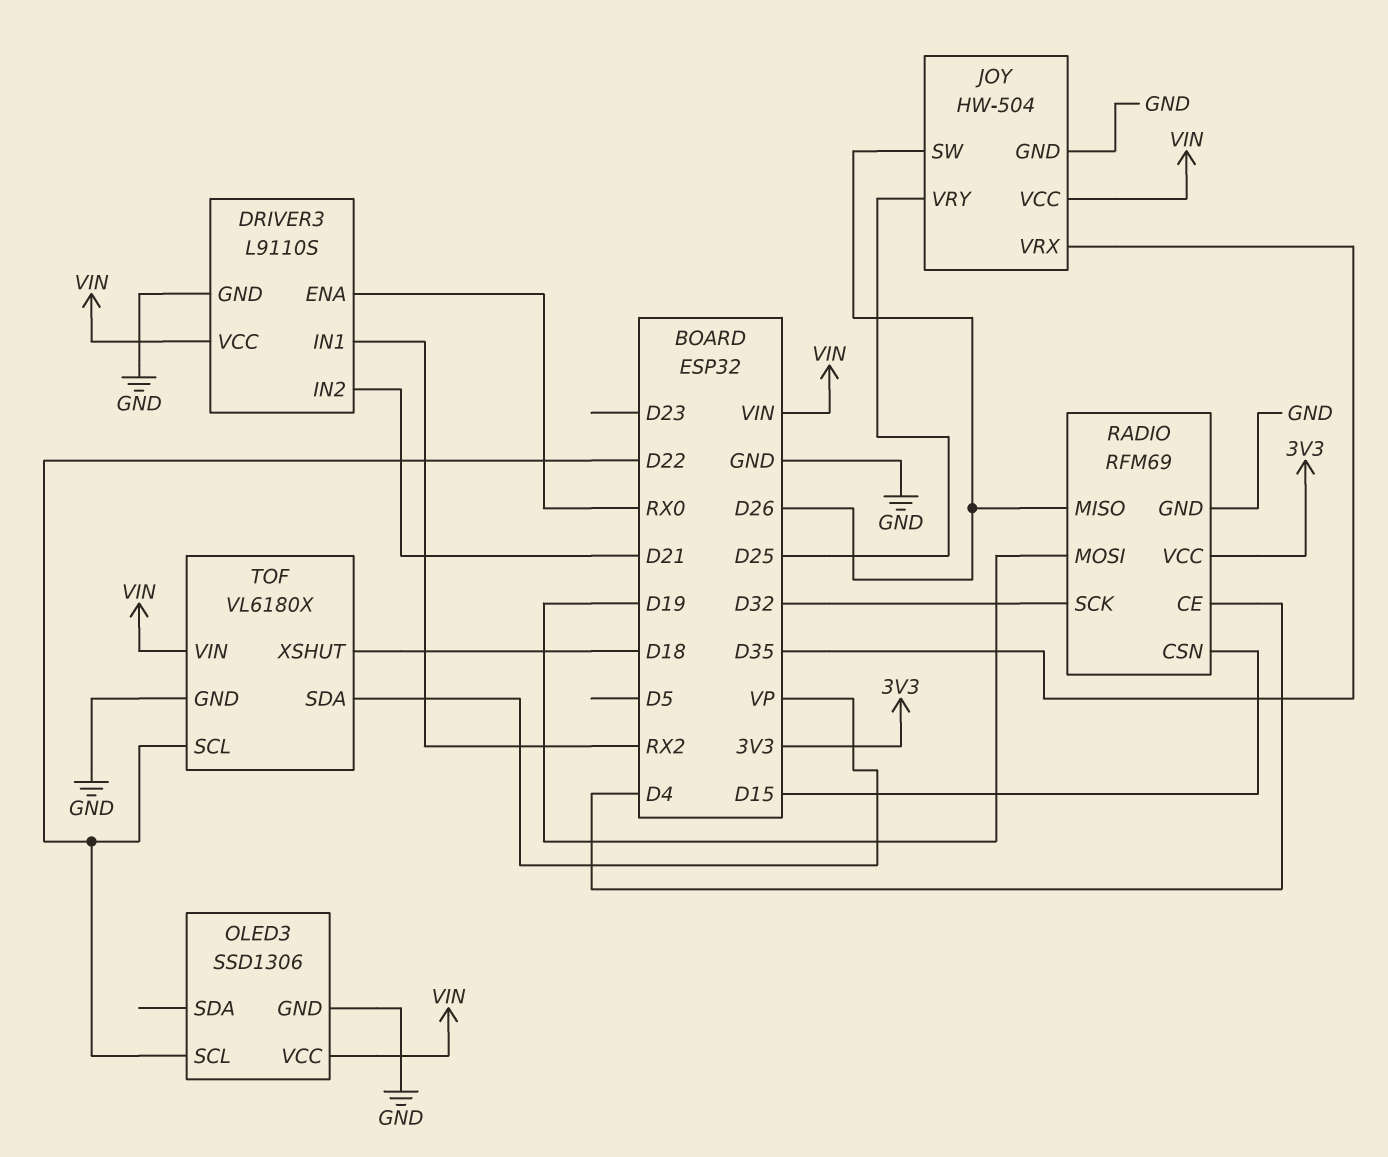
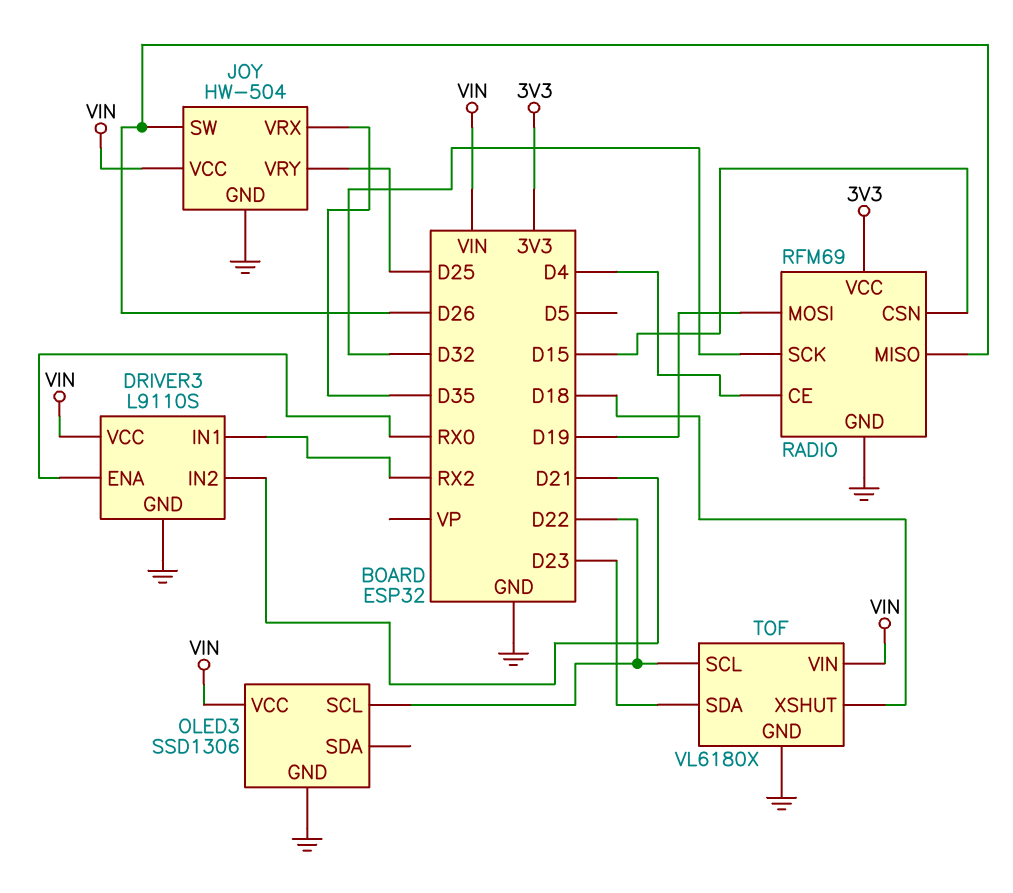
TOF pin SDA: VP -> D23

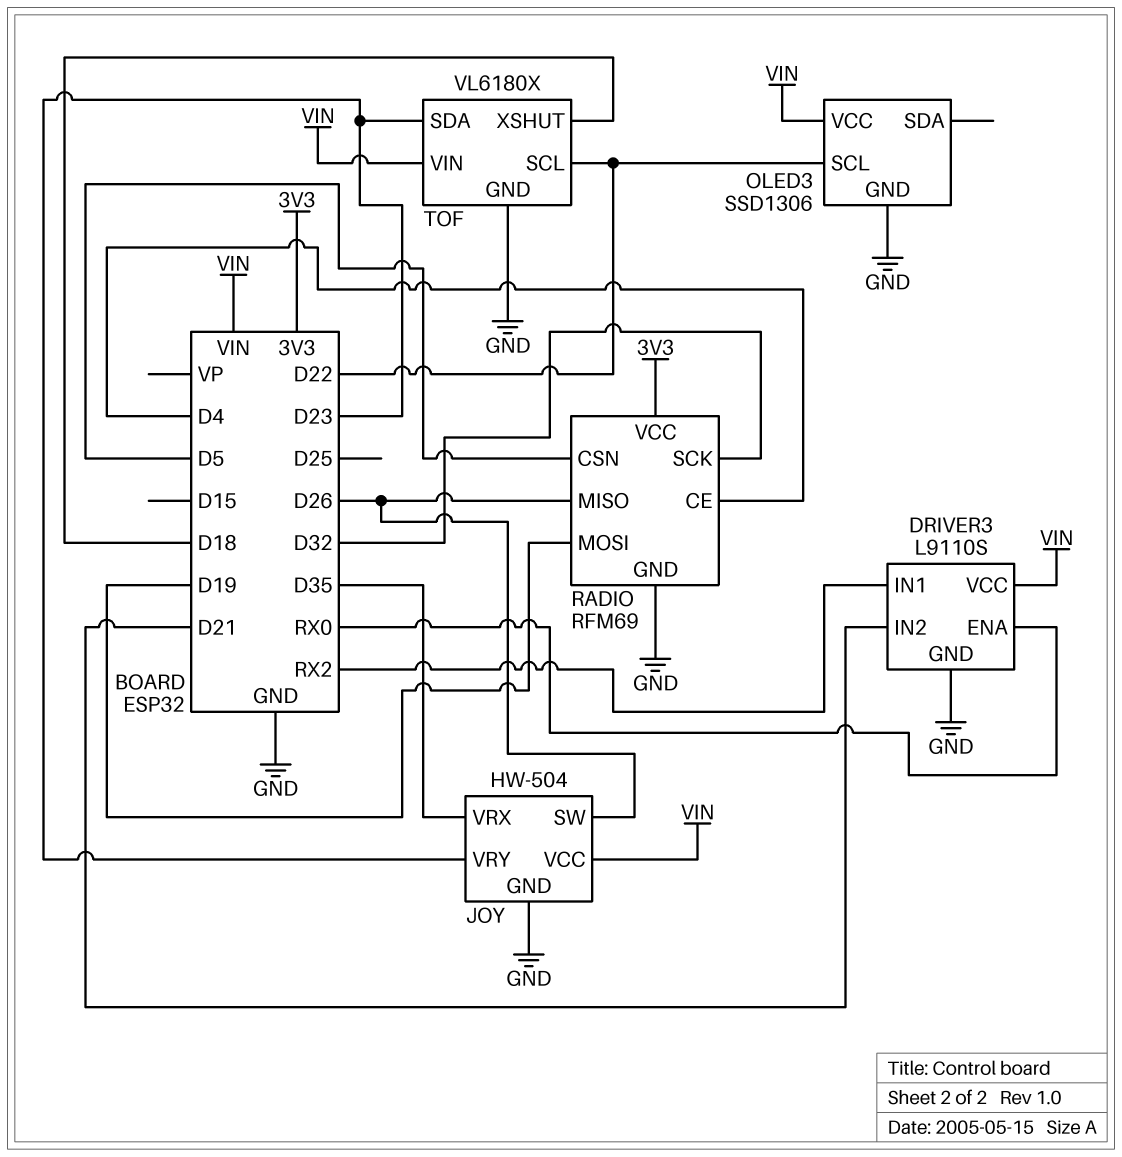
JOY pin VRY: D25 -> D23
RADIO pin CSN: D15 -> D5

